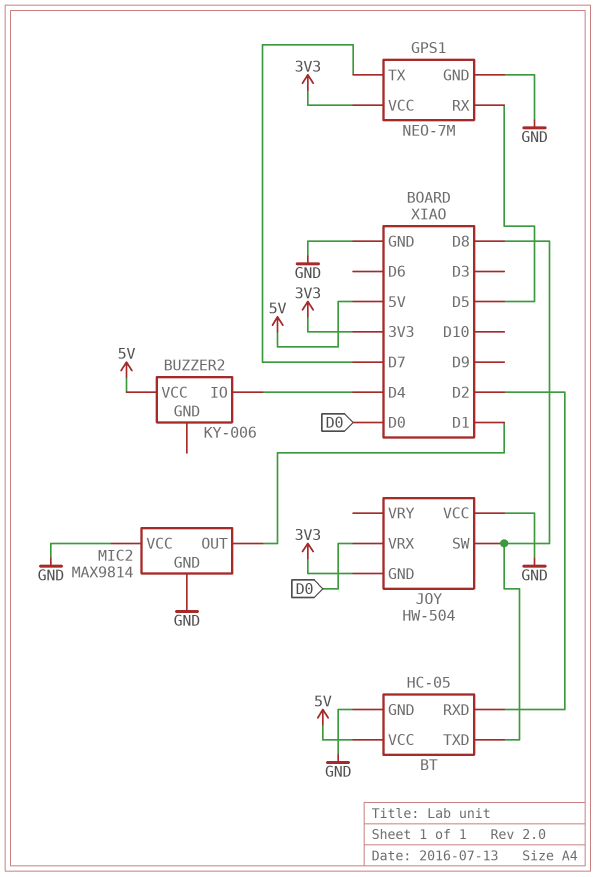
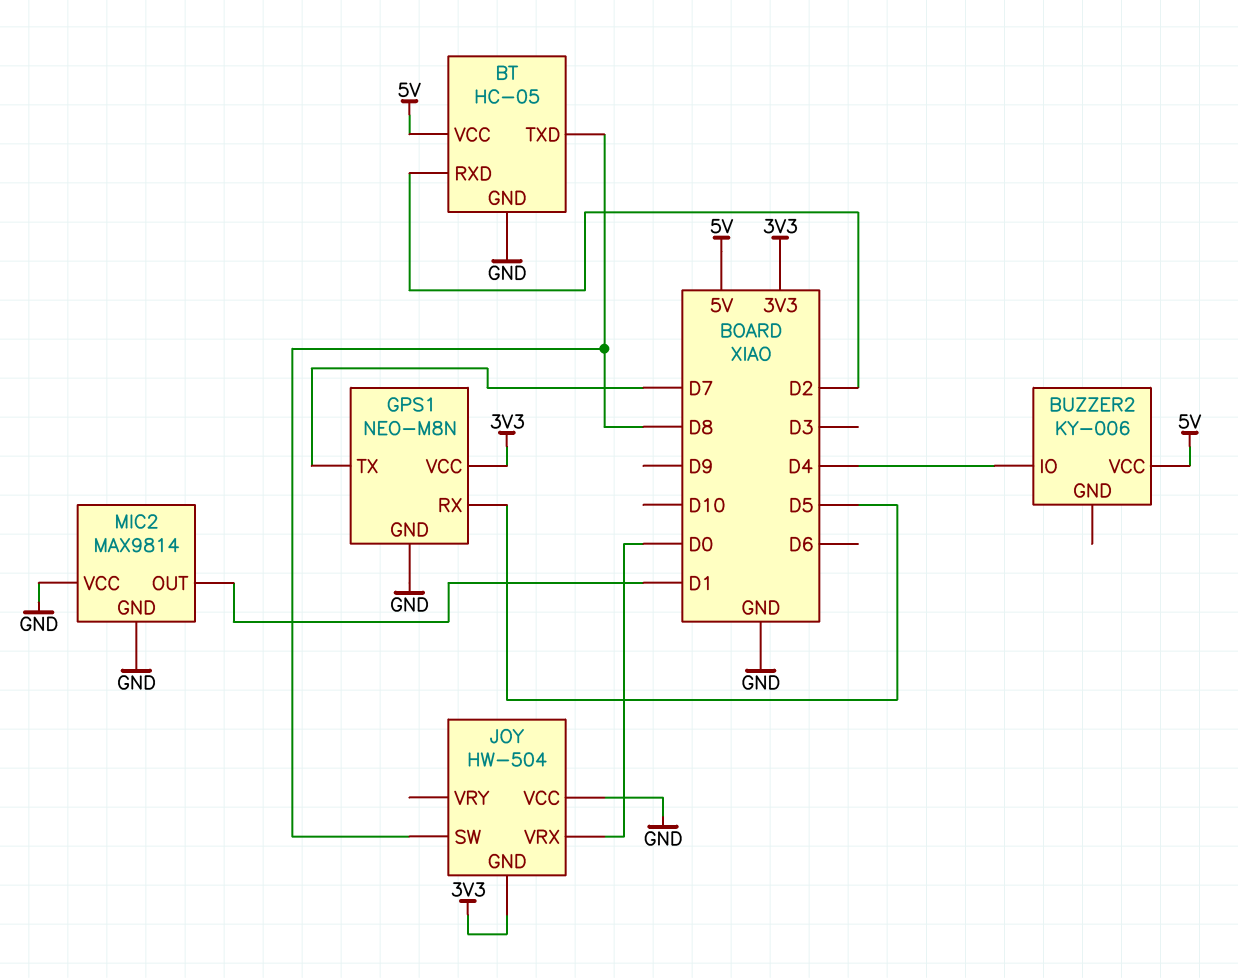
GPS1: NEO-7M -> NEO-M8N

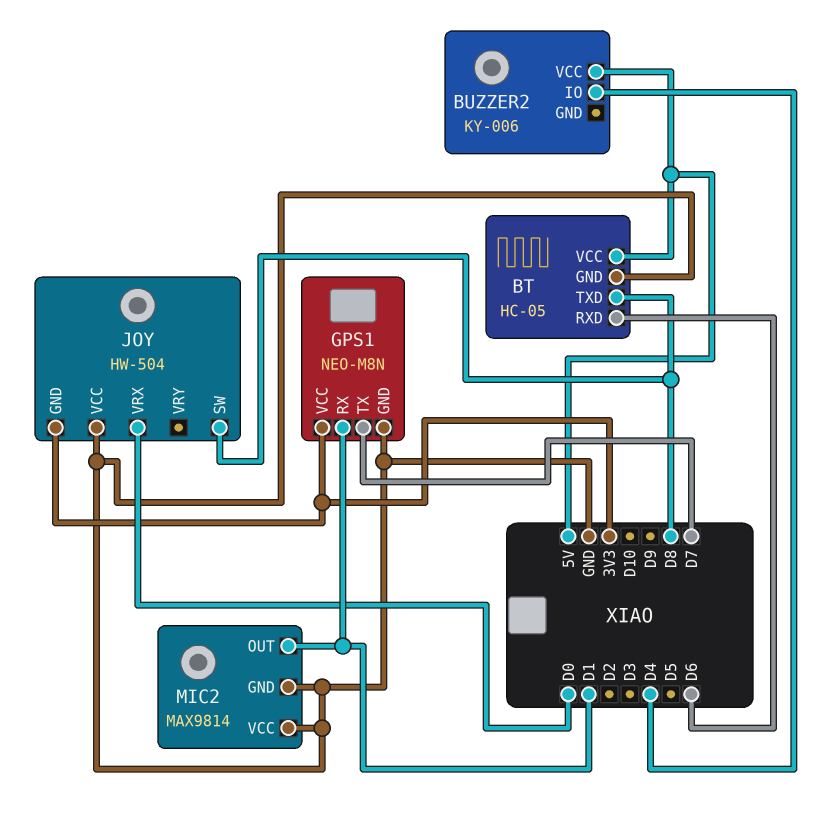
BT pin RXD: D2 -> D6
GPS1 pin RX: D5 -> D1

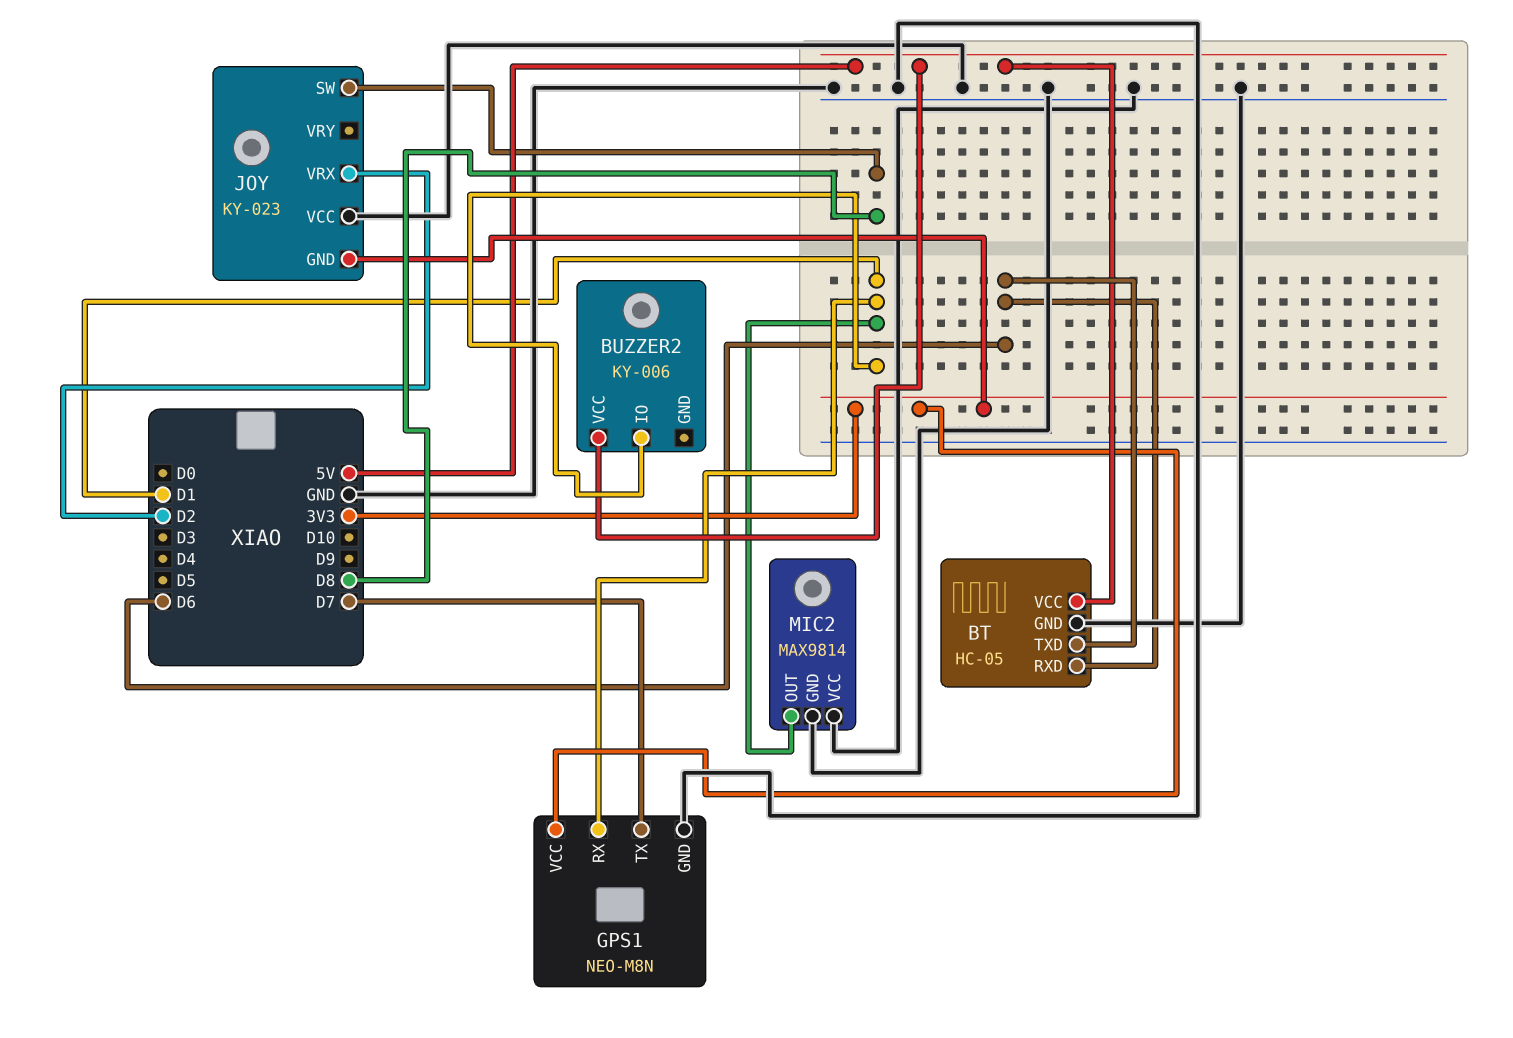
BT pin TXD: D8 -> D6
BUZZER2 pin IO: D4 -> D1
JOY: HW-504 -> KY-023
JOY pin VRX: D0 -> D2

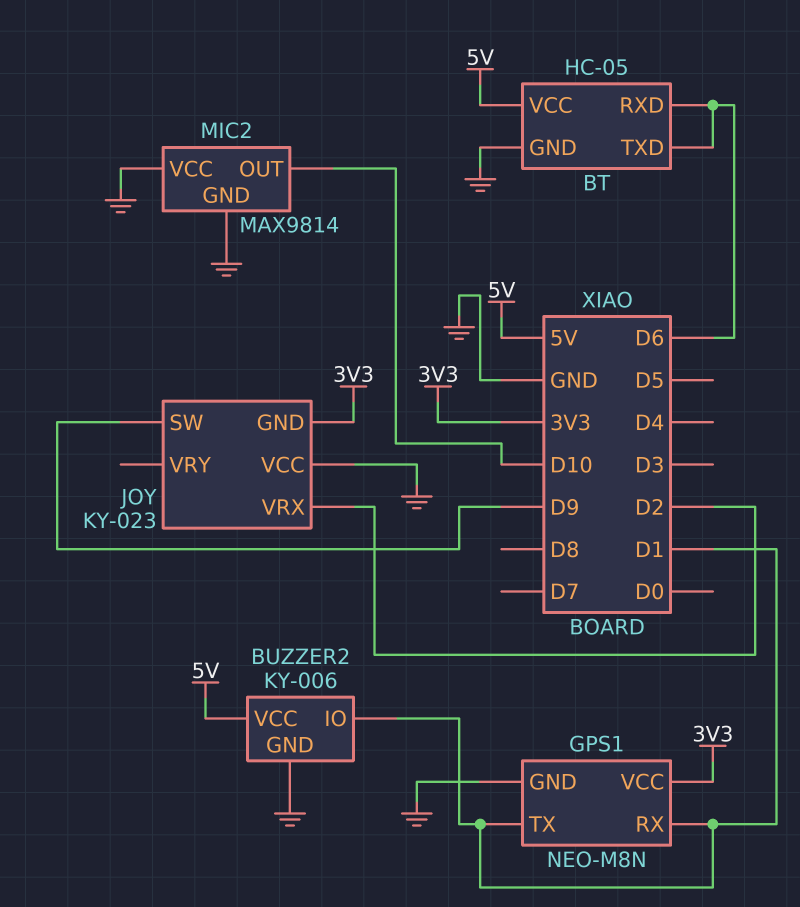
BUZZER2 pin GND: none -> GND
GPS1 pin TX: D7 -> D1
JOY pin SW: D8 -> D9
MIC2 pin OUT: D1 -> D10

